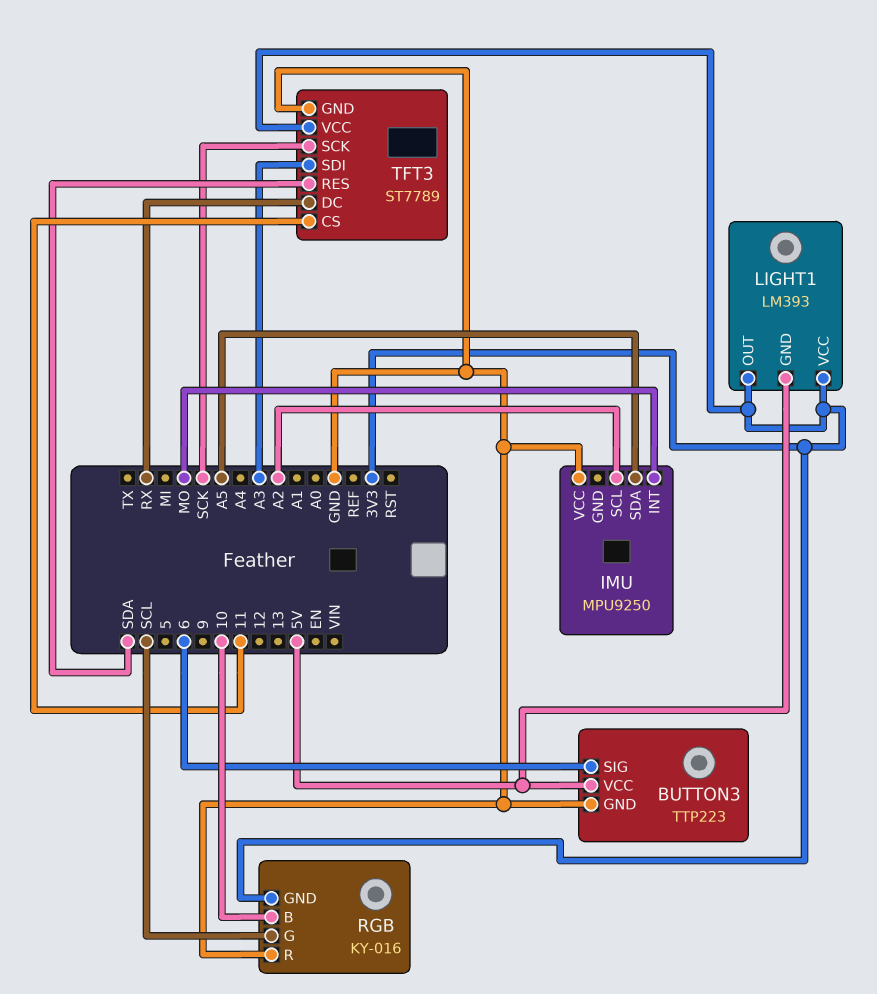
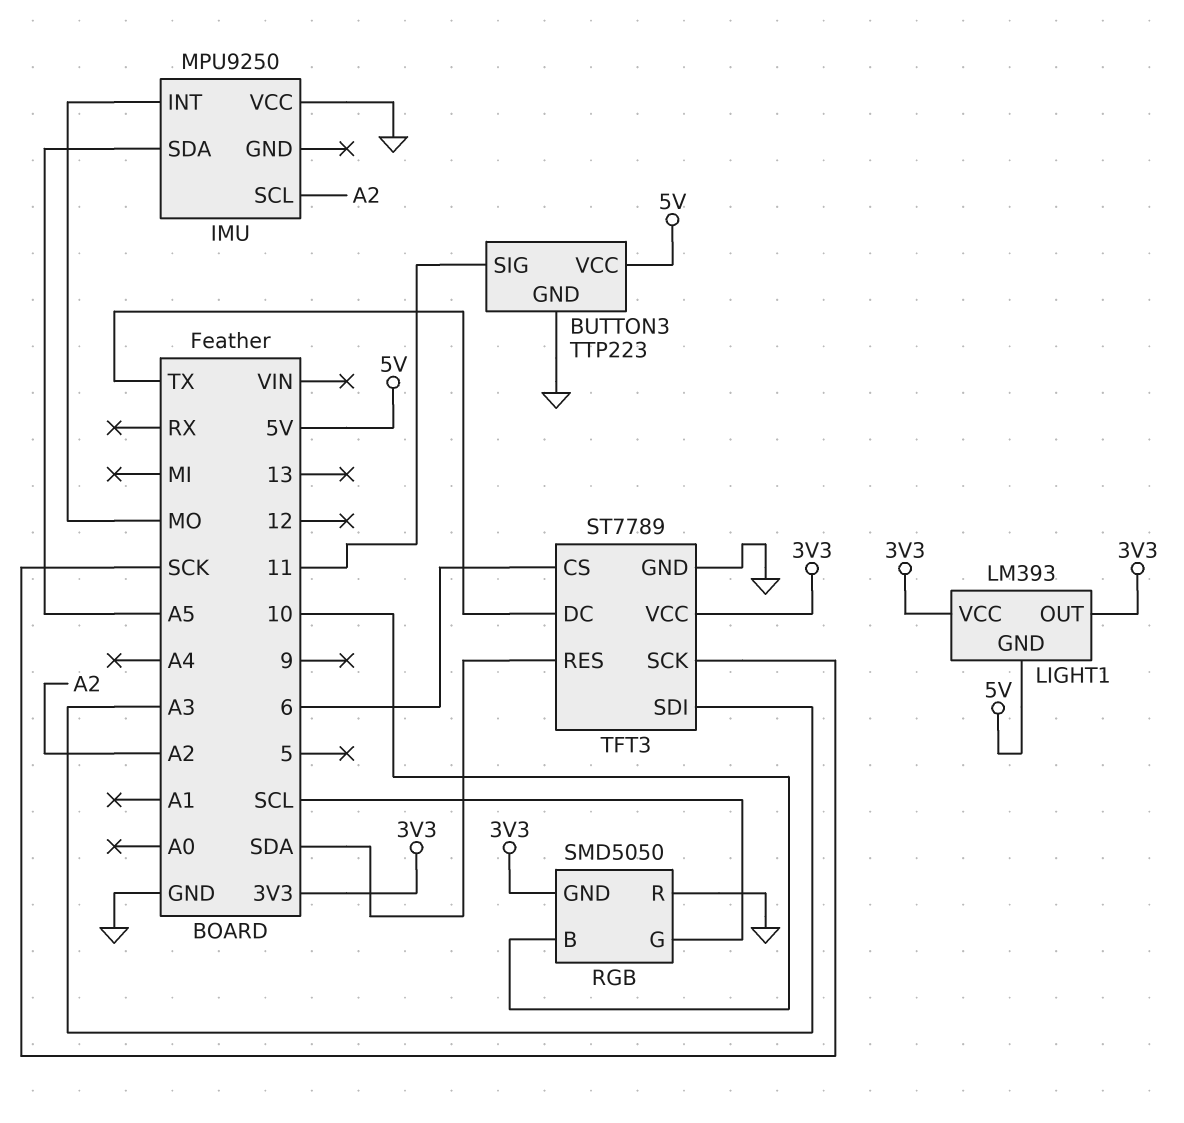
BUTTON3 pin SIG: 6 -> 11
RGB: KY-016 -> SMD5050
TFT3 pin CS: 11 -> 6
TFT3 pin DC: RX -> TX

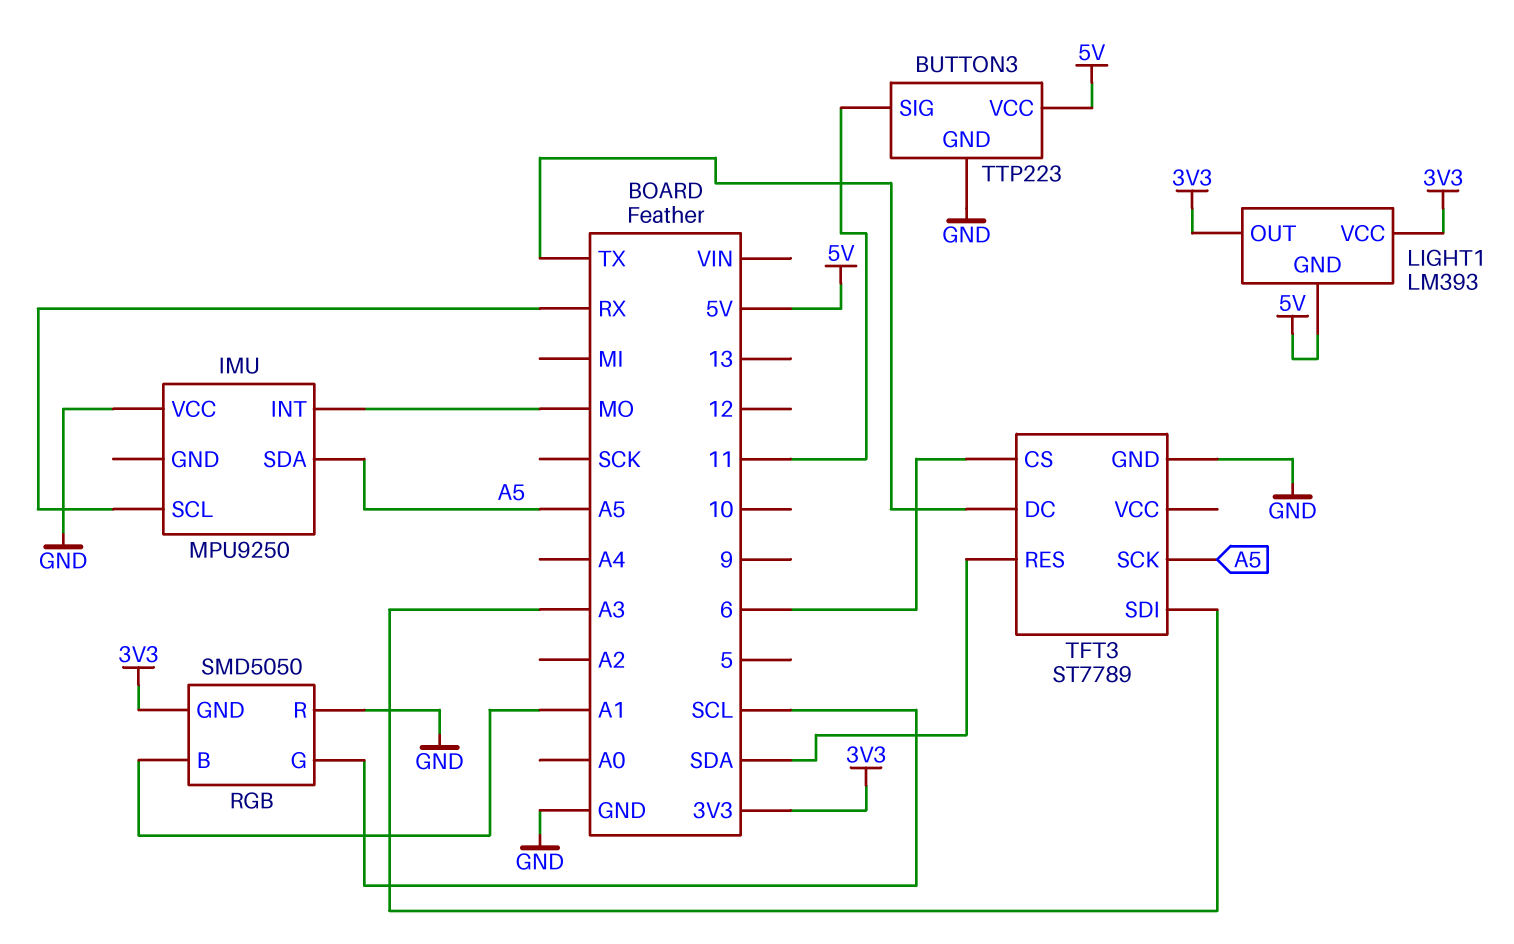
IMU pin SCL: A2 -> RX
RGB pin B: 10 -> A1
TFT3 pin SCK: SCK -> A5
TFT3 pin VCC: 3V3 -> none

